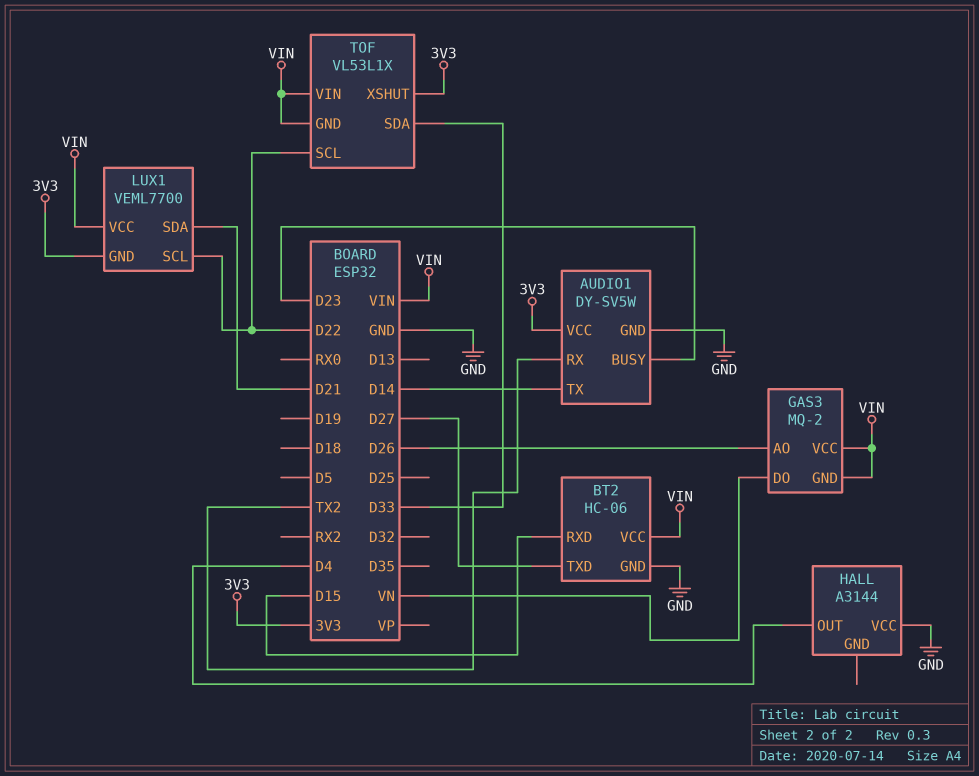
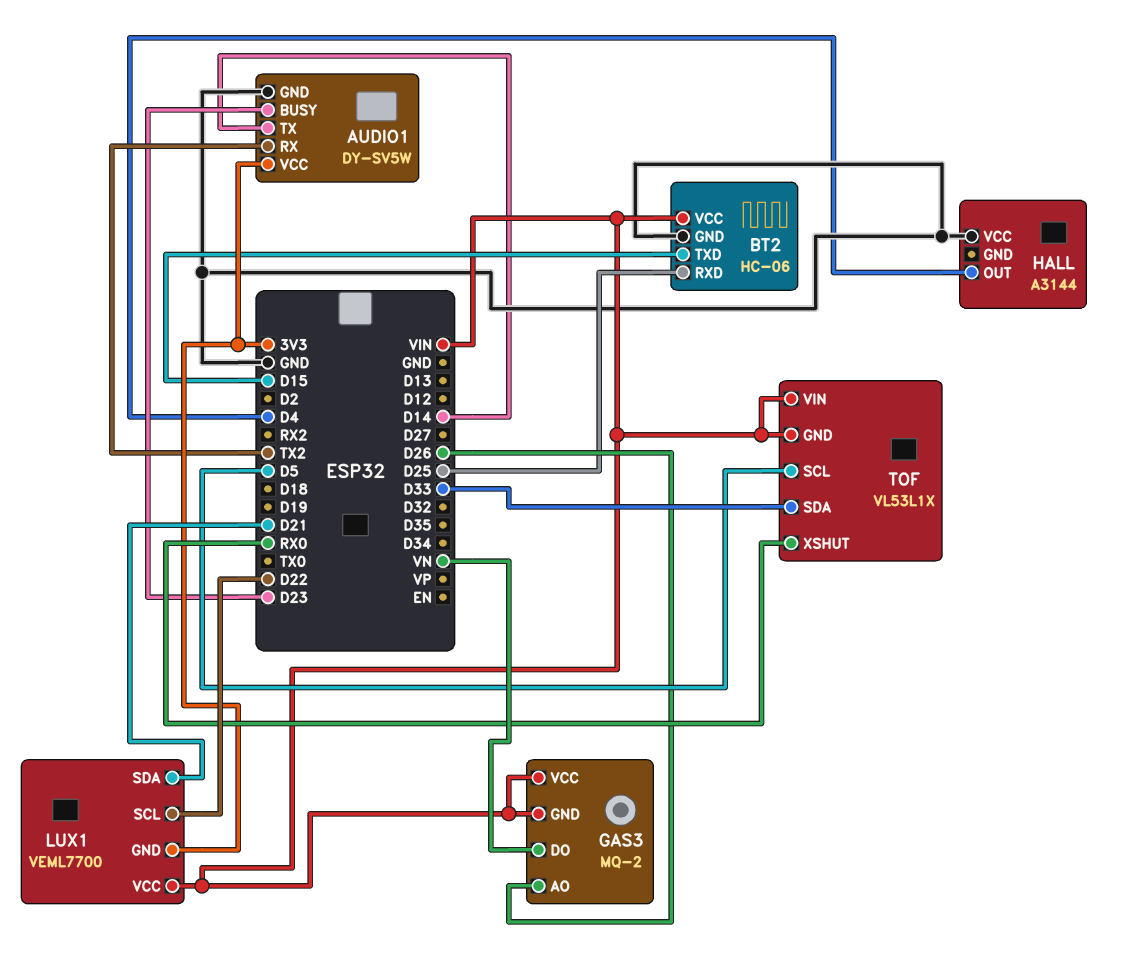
BT2 pin RXD: D15 -> D25
BT2 pin TXD: D27 -> D15
TOF pin SCL: D22 -> D5
TOF pin XSHUT: 3V3 -> RX0

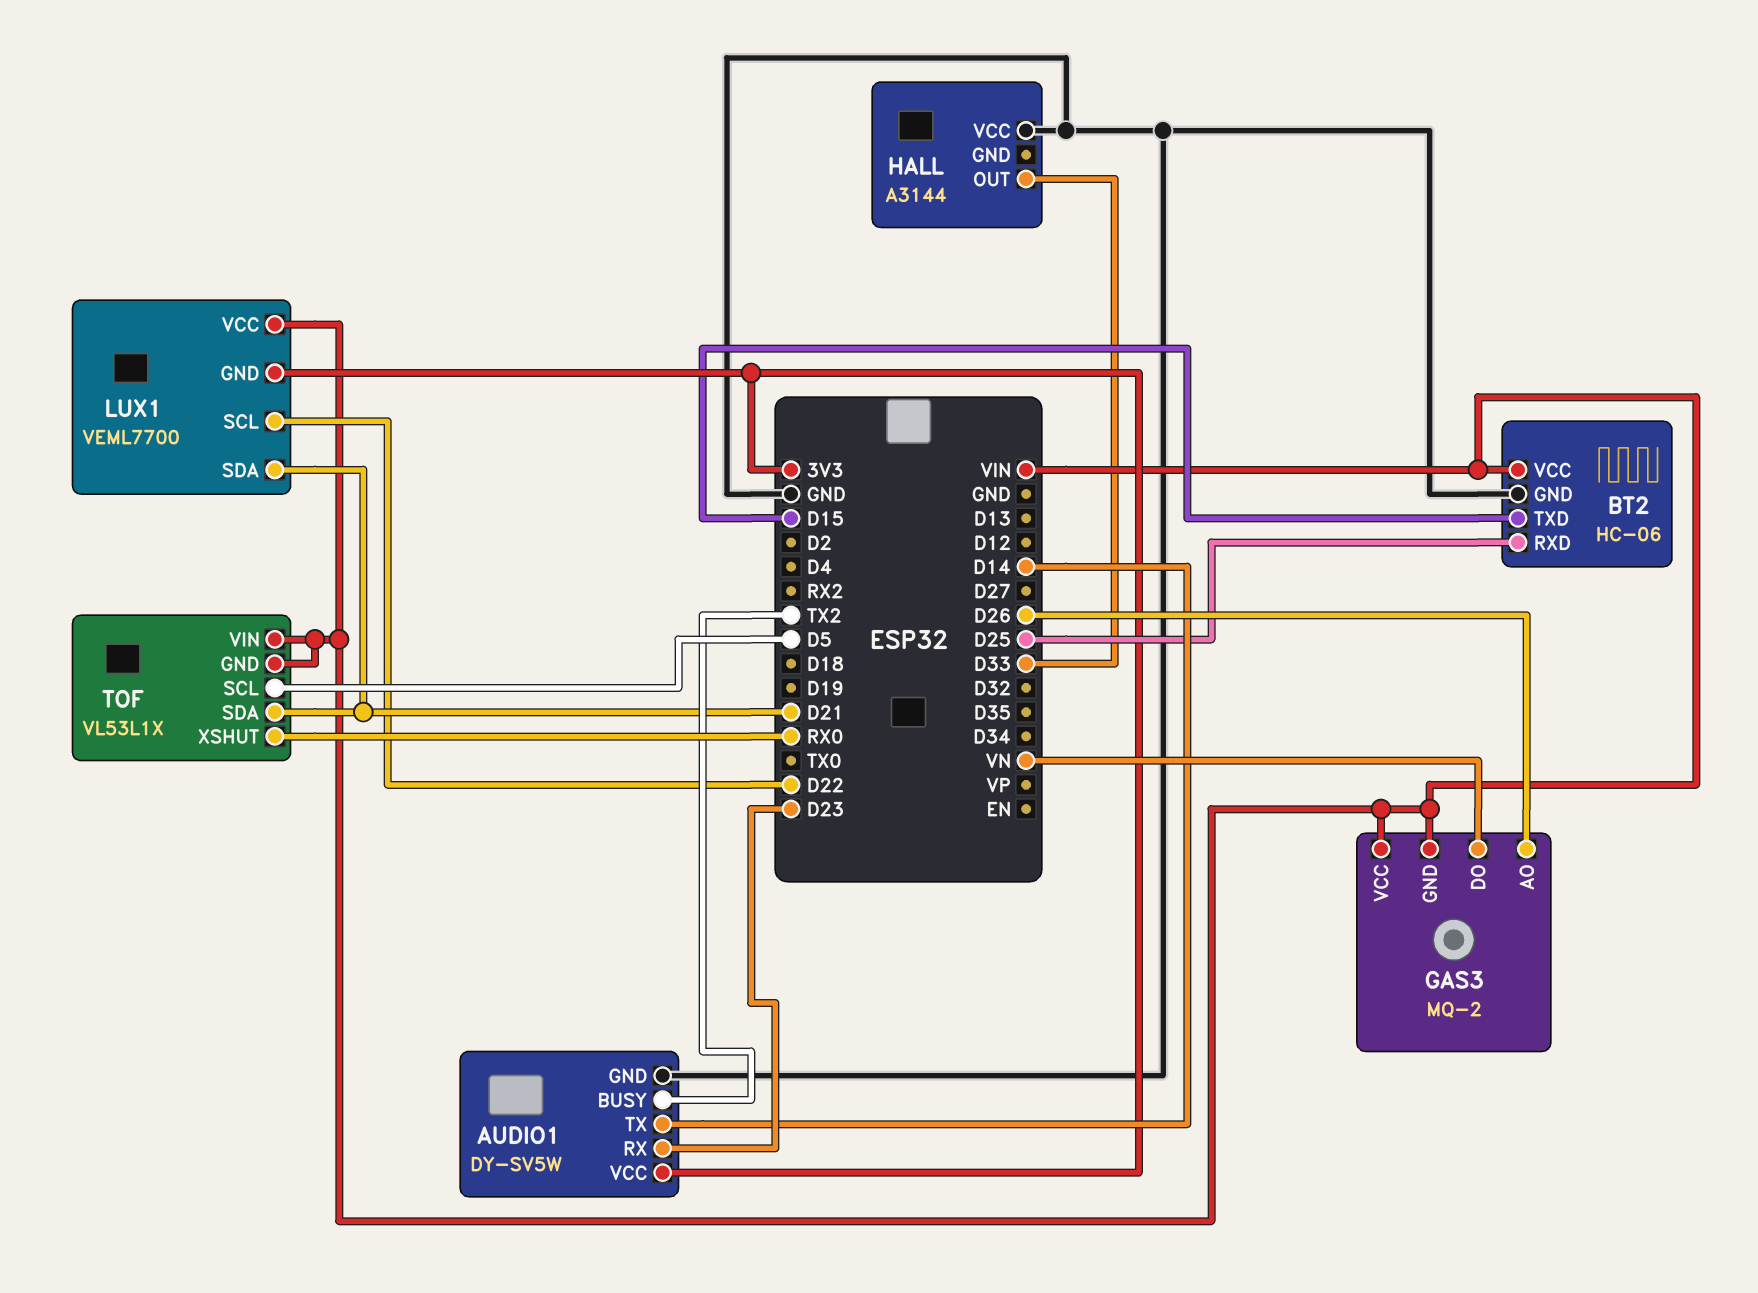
AUDIO1 pin BUSY: D23 -> TX2
AUDIO1 pin RX: TX2 -> D23
HALL pin OUT: D4 -> D33
TOF pin SDA: D33 -> D21

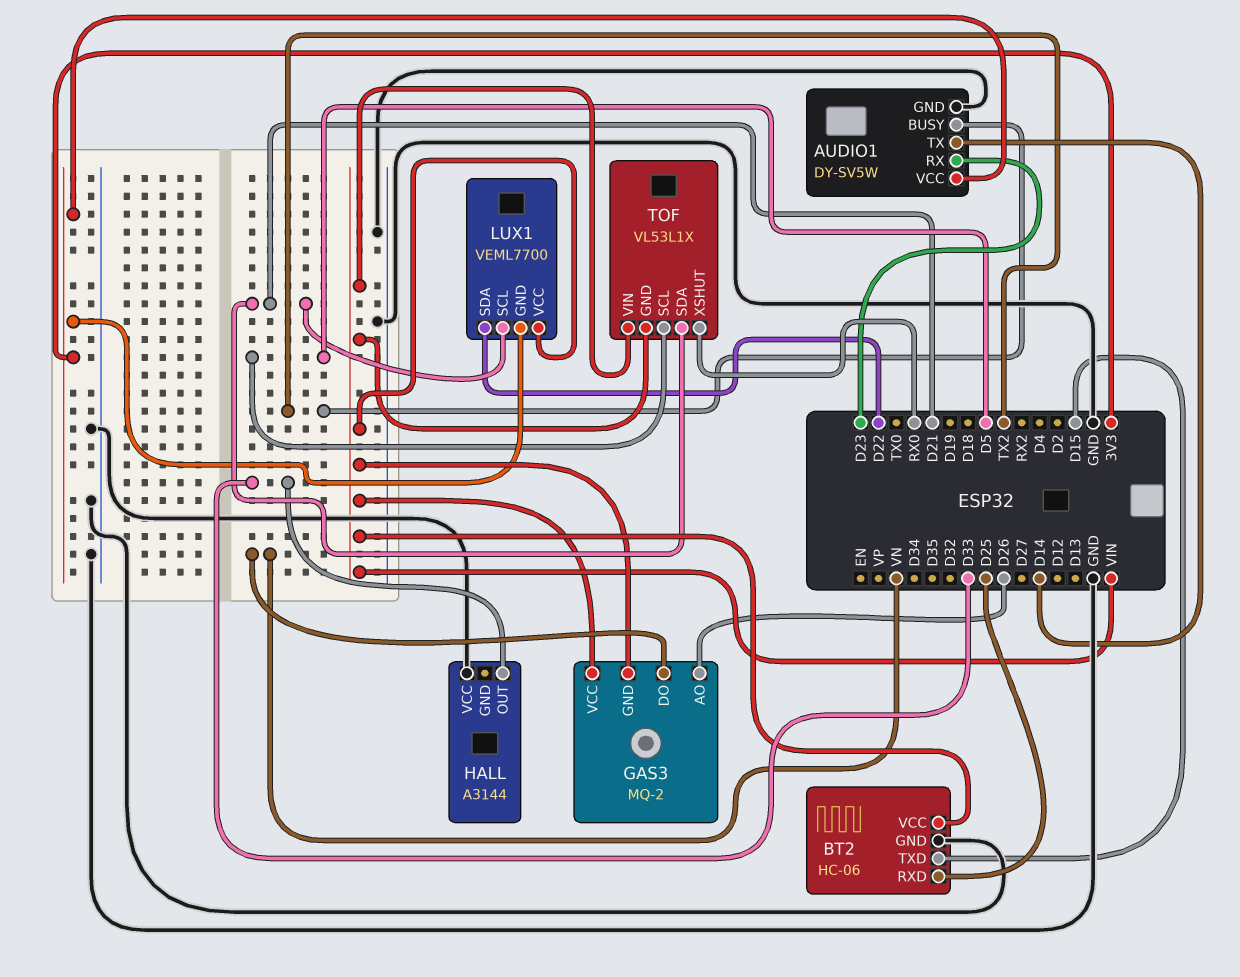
LUX1 pin SCL: D22 -> D21
LUX1 pin SDA: D21 -> D22

